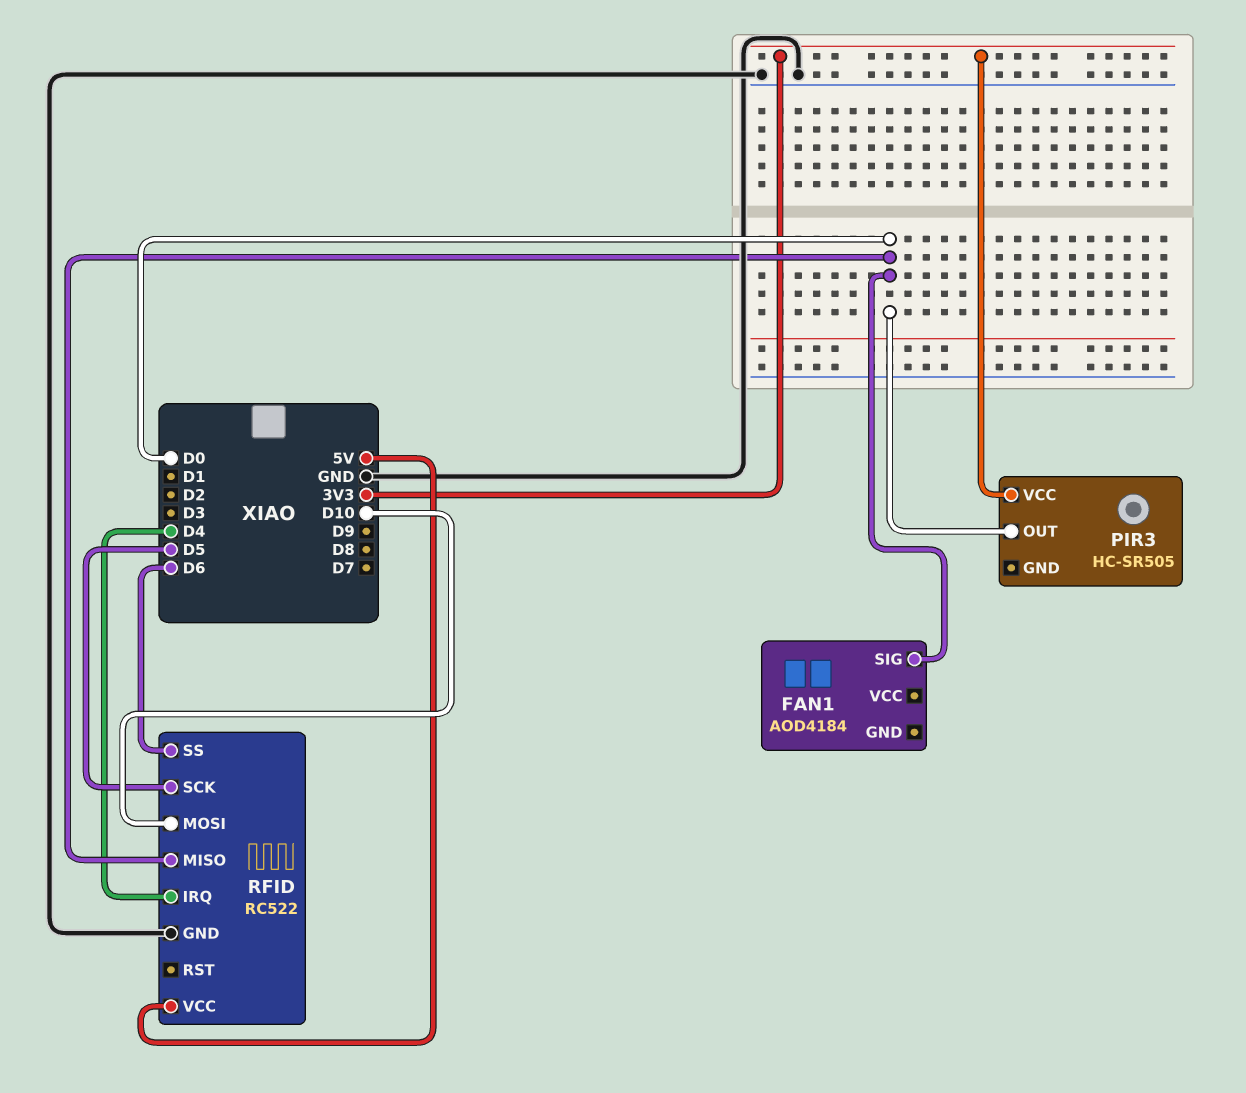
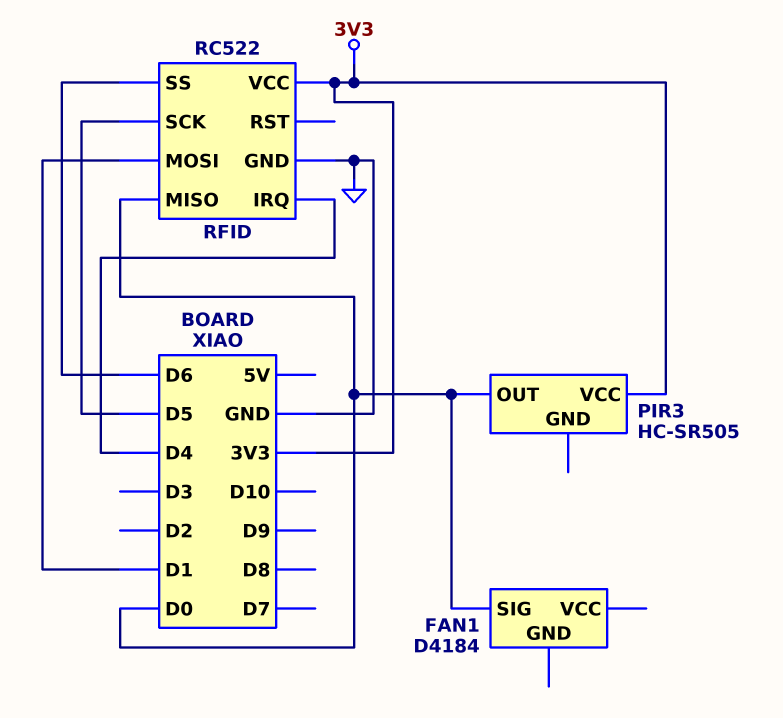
FAN1: AOD4184 -> D4184
RFID pin MOSI: D10 -> D1
RFID pin VCC: 5V -> 3V3

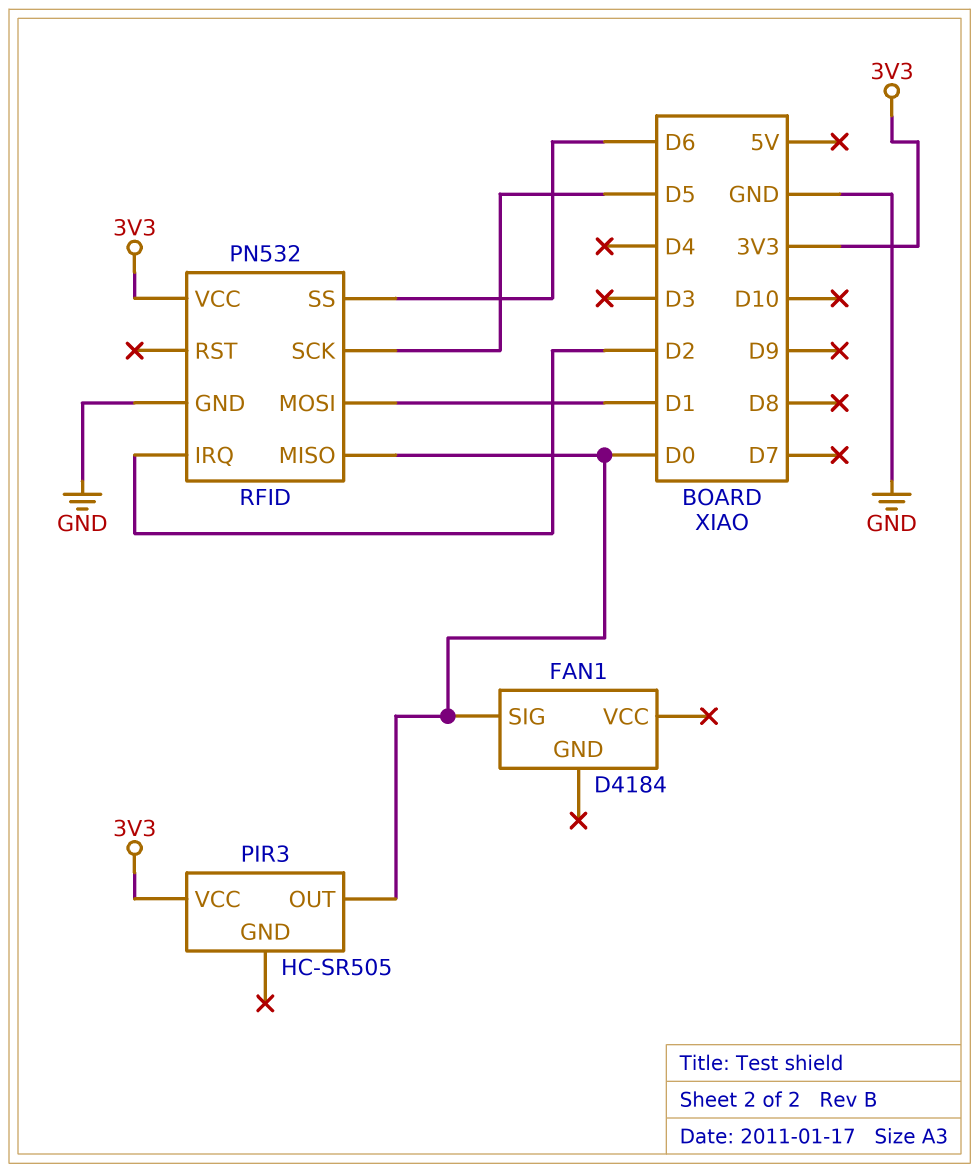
RFID: RC522 -> PN532
RFID pin IRQ: D4 -> D2

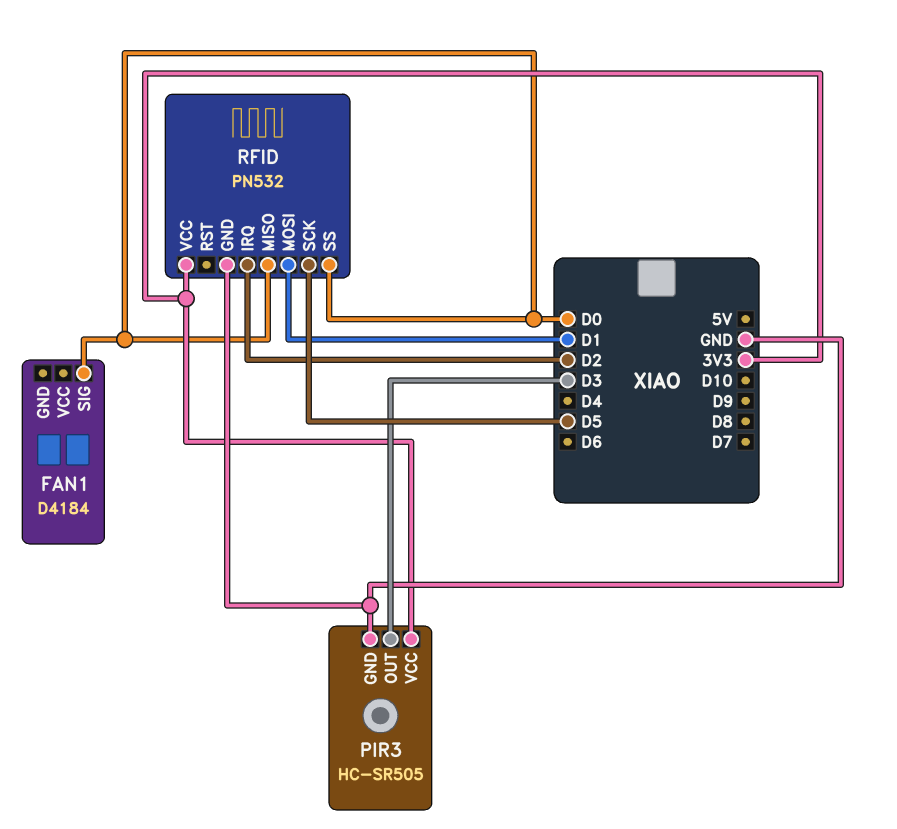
PIR3 pin GND: none -> GND
PIR3 pin OUT: D0 -> D3
RFID pin SS: D6 -> D0

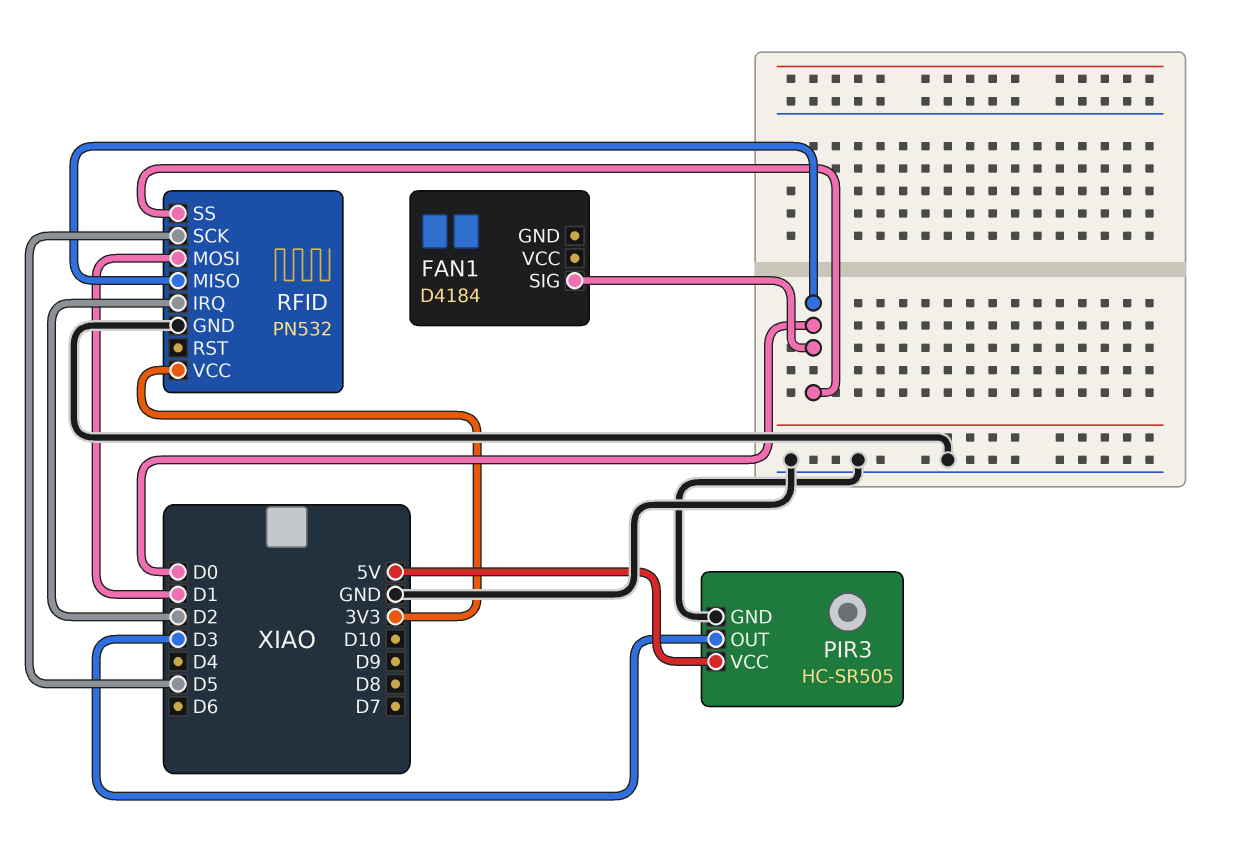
PIR3 pin VCC: 3V3 -> 5V

